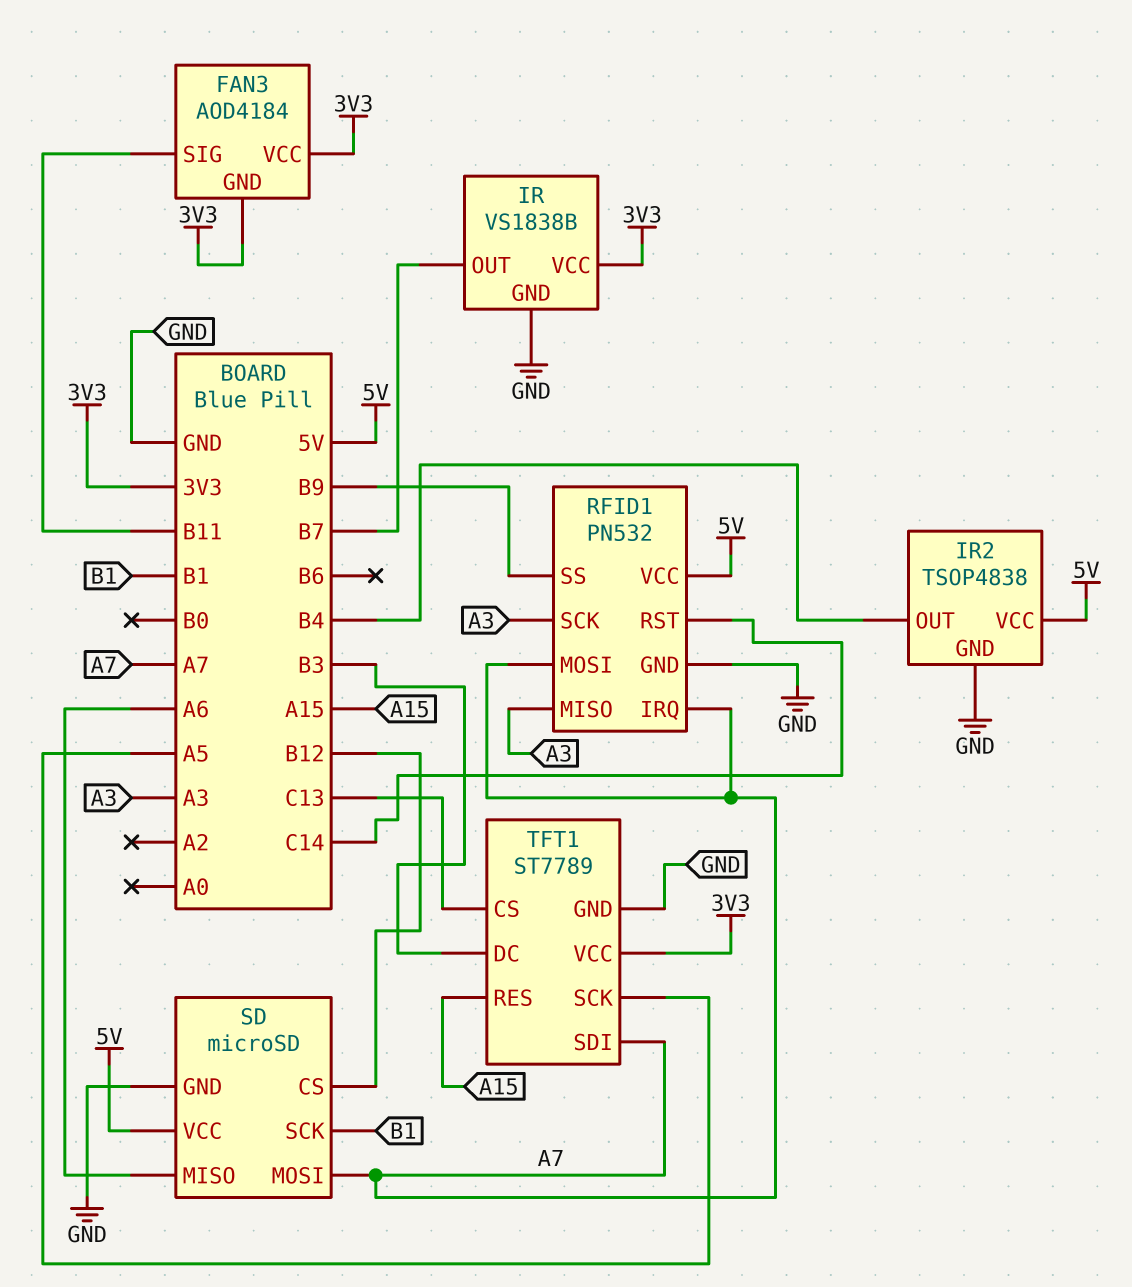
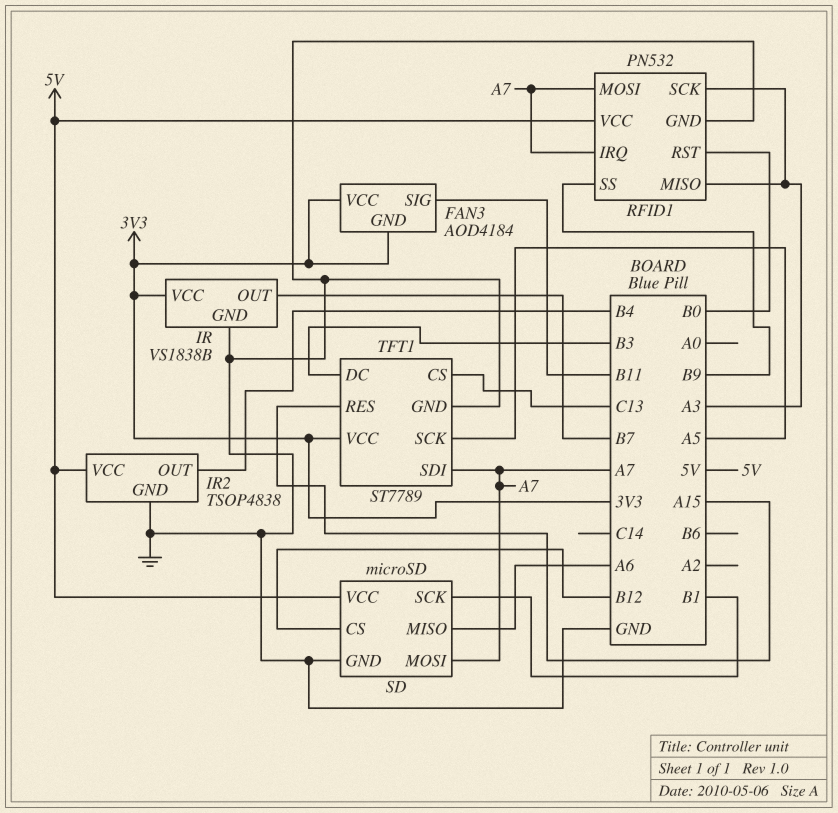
RFID1 pin RST: C14 -> B0

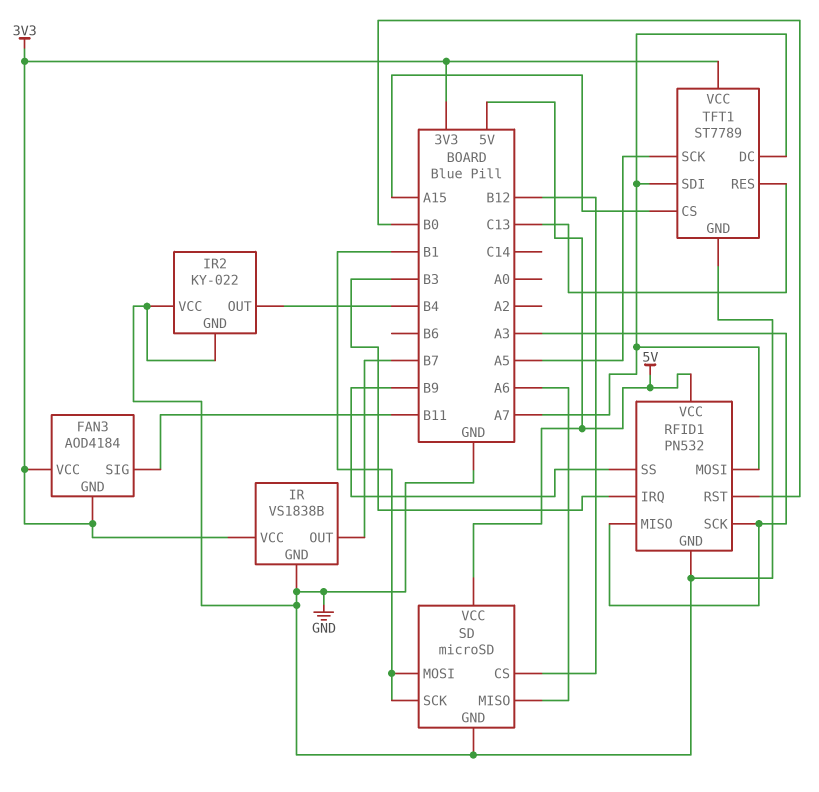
IR2: TSOP4838 -> KY-022
IR2 pin VCC: 5V -> GND
RFID1 pin IRQ: A7 -> B3
SD pin MOSI: A7 -> B1
TFT1 pin CS: C13 -> A15
TFT1 pin DC: B3 -> A7
TFT1 pin RES: A15 -> C13

